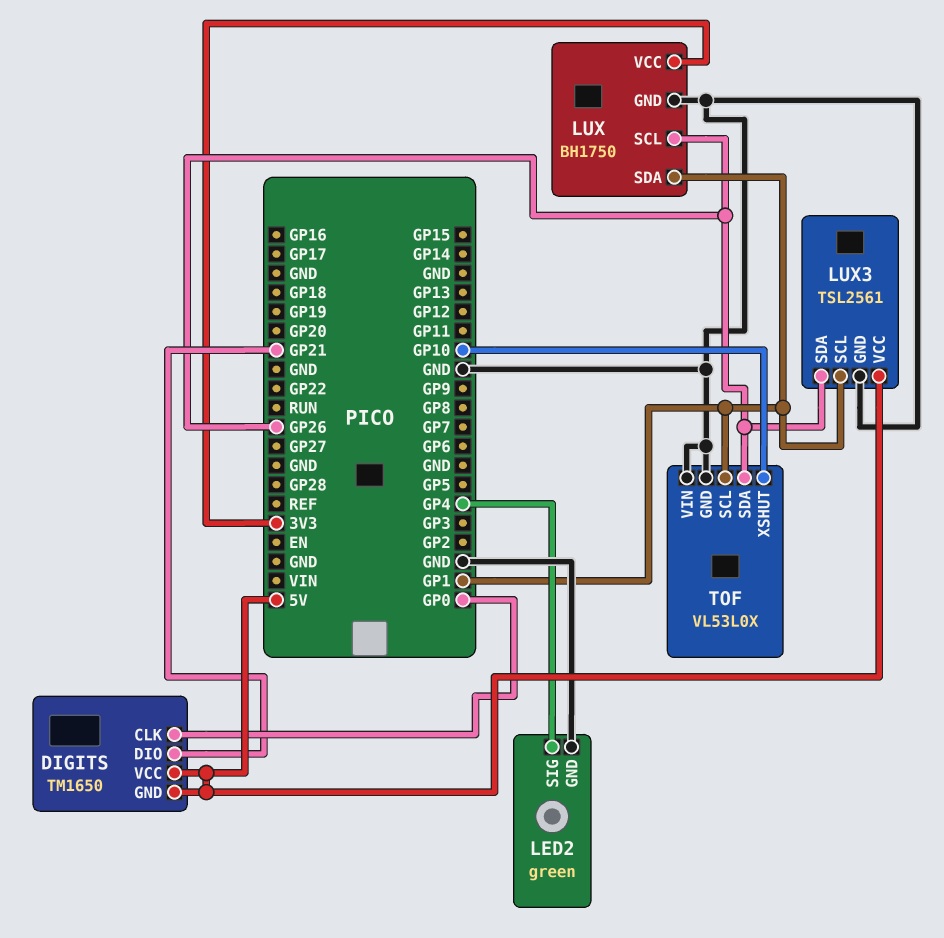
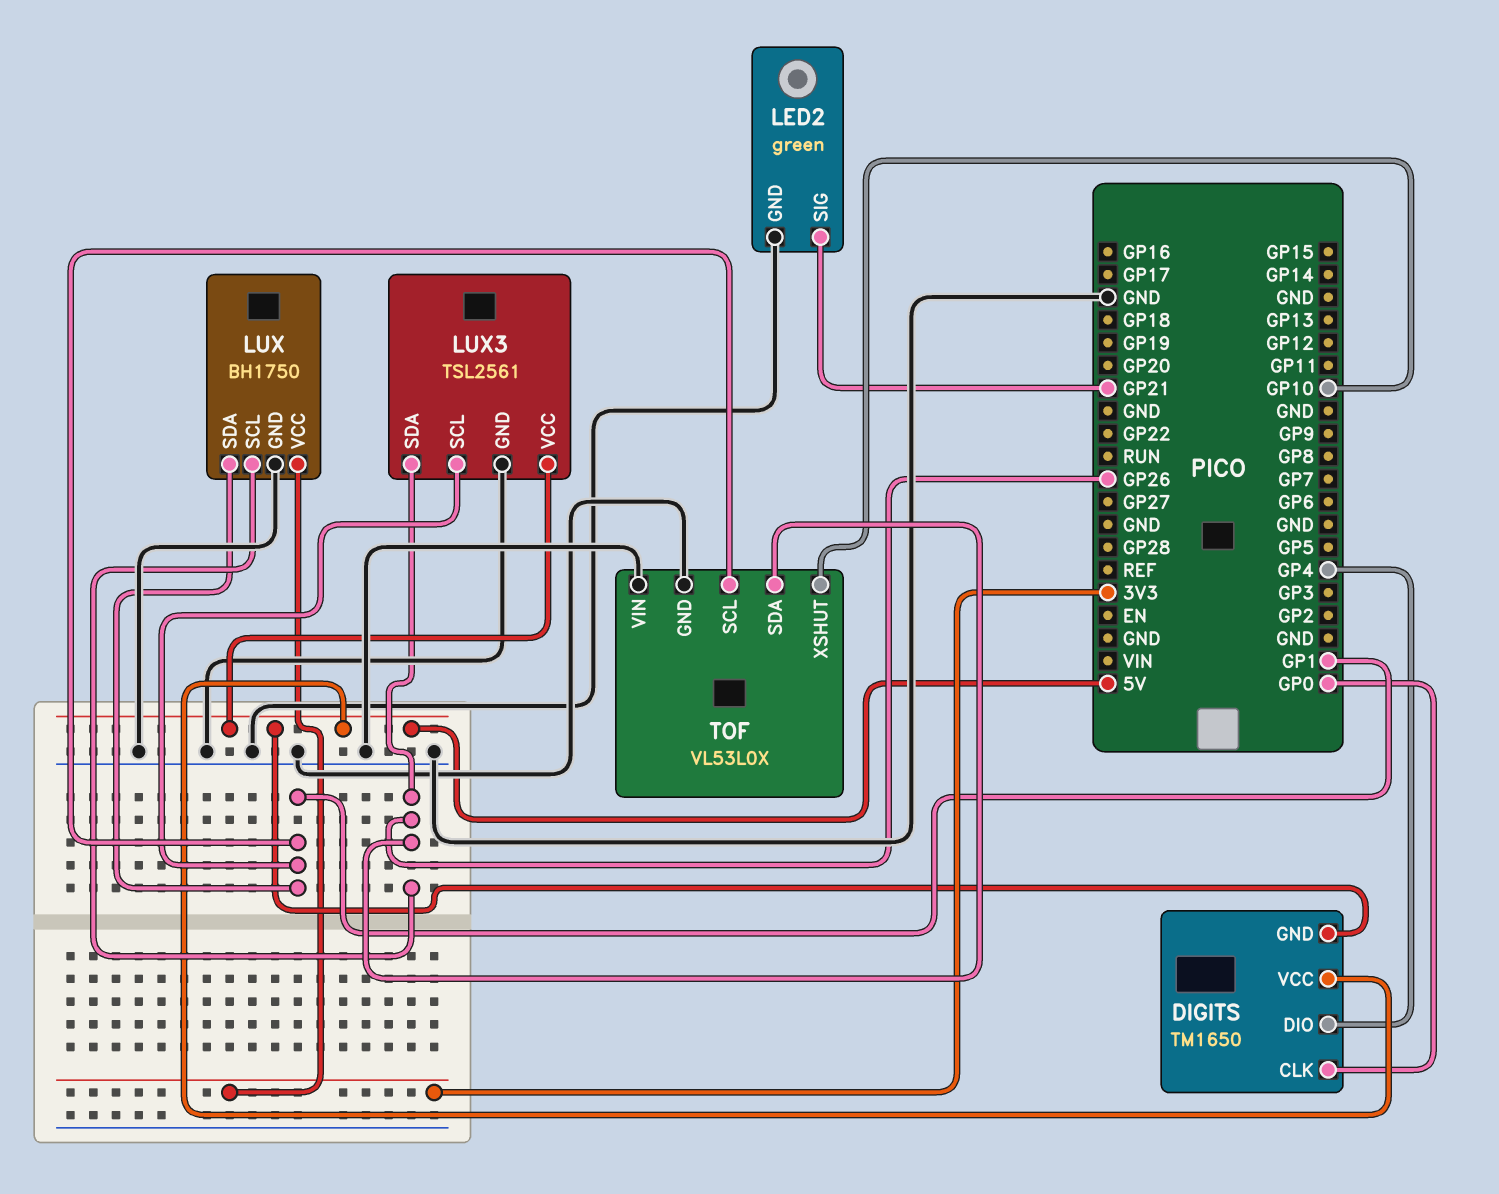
DIGITS pin DIO: GP21 -> GP4
LED2 pin SIG: GP4 -> GP21

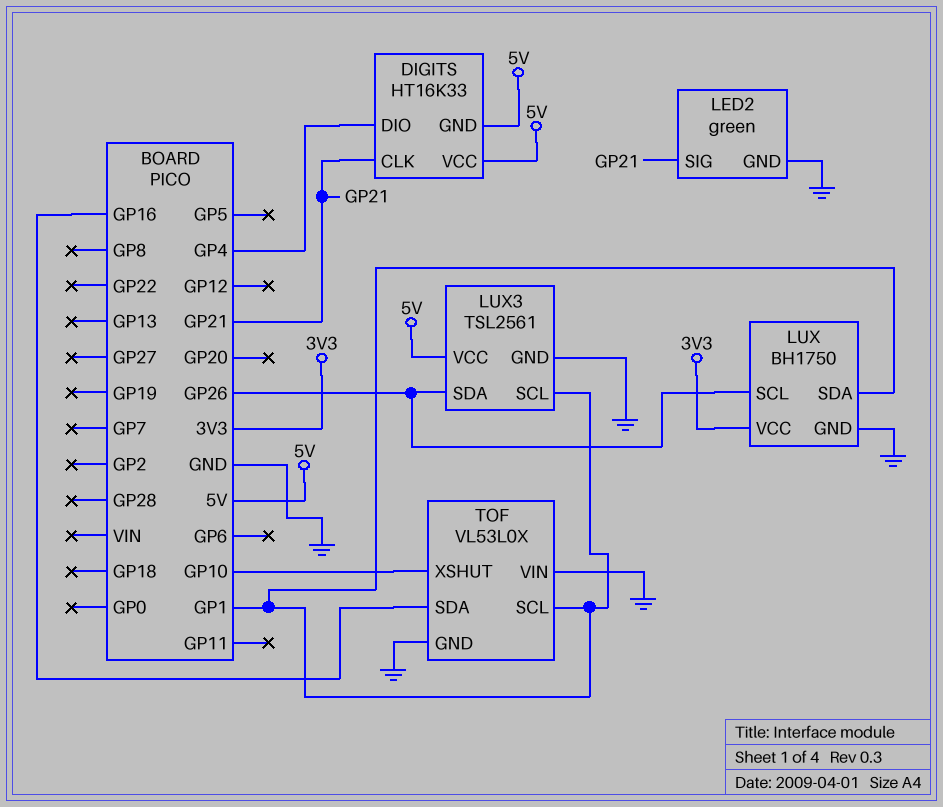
DIGITS: TM1650 -> HT16K33
DIGITS pin CLK: GP0 -> GP21
TOF pin SDA: GP26 -> GP16

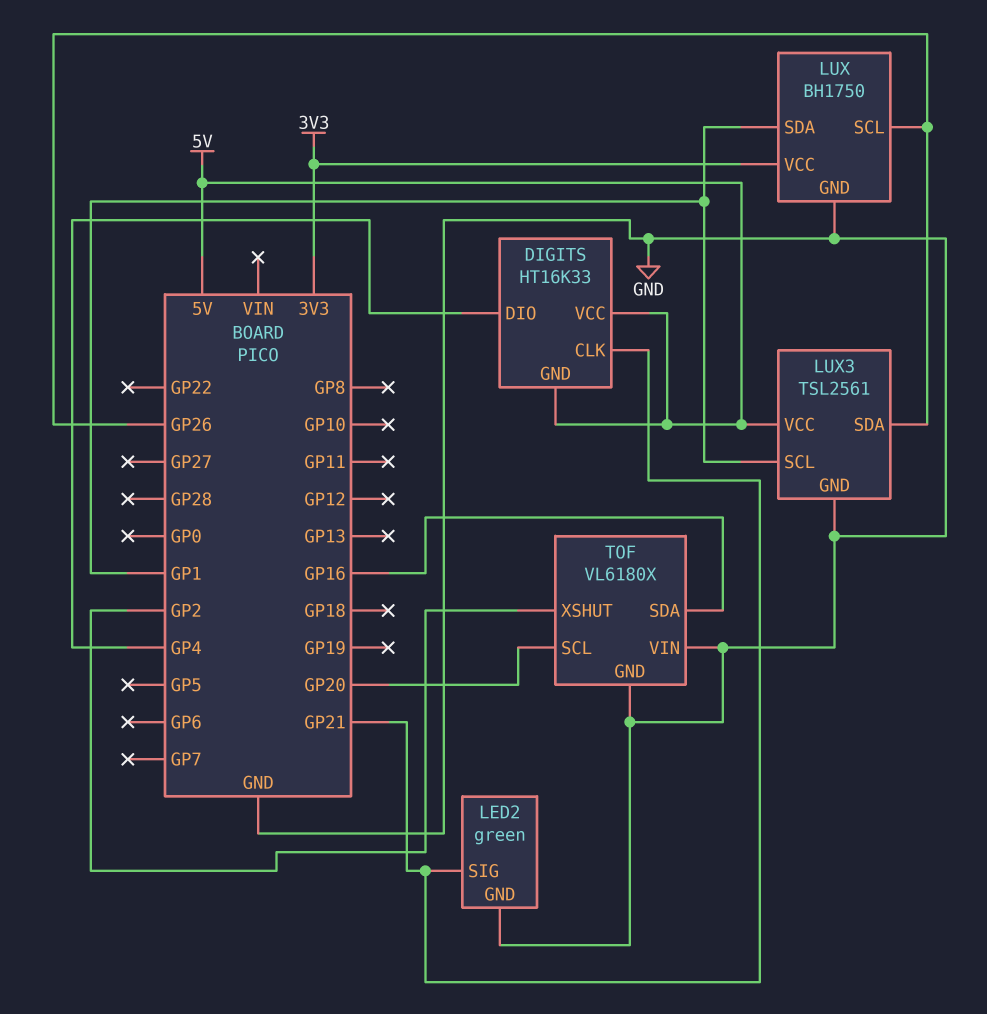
TOF: VL53L0X -> VL6180X
TOF pin SCL: GP1 -> GP20
TOF pin XSHUT: GP10 -> GP2

